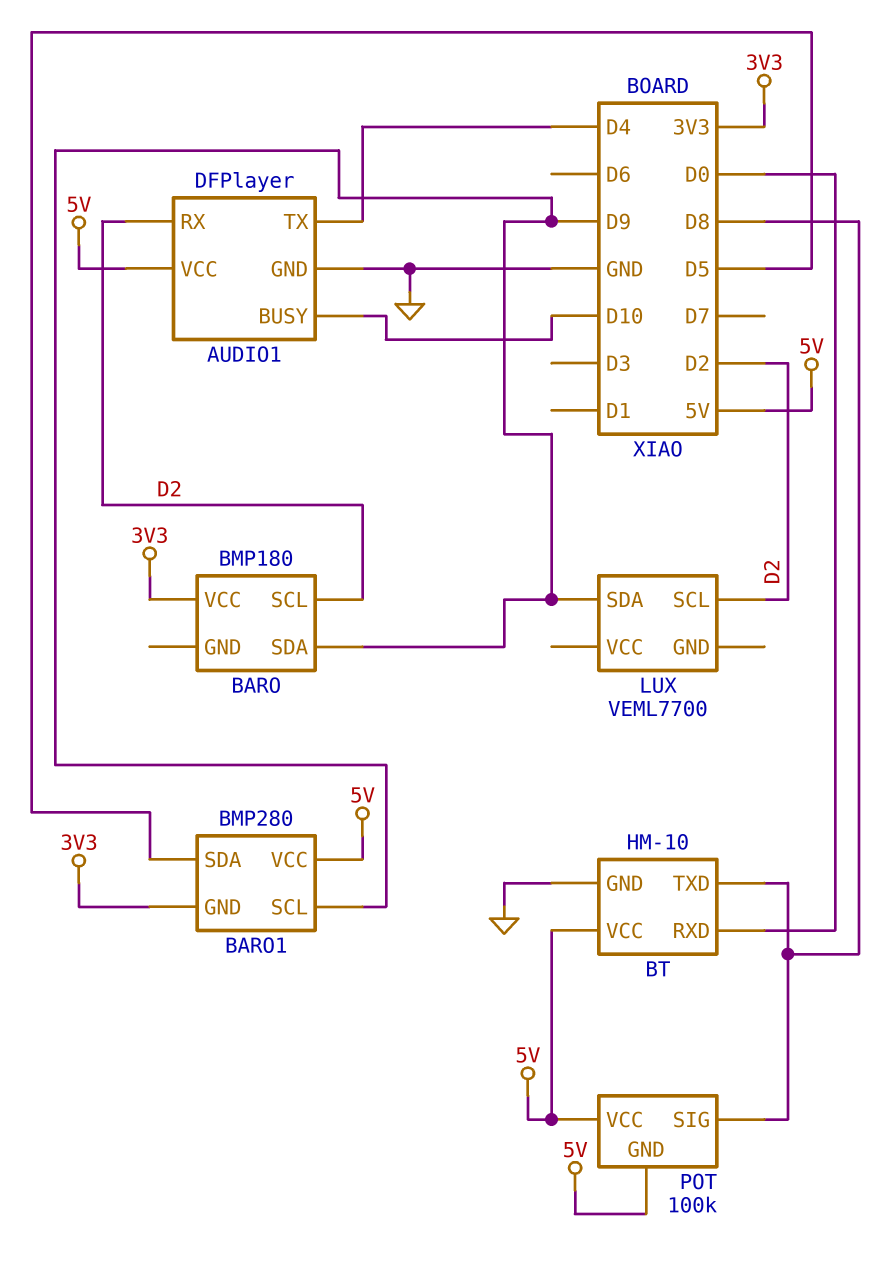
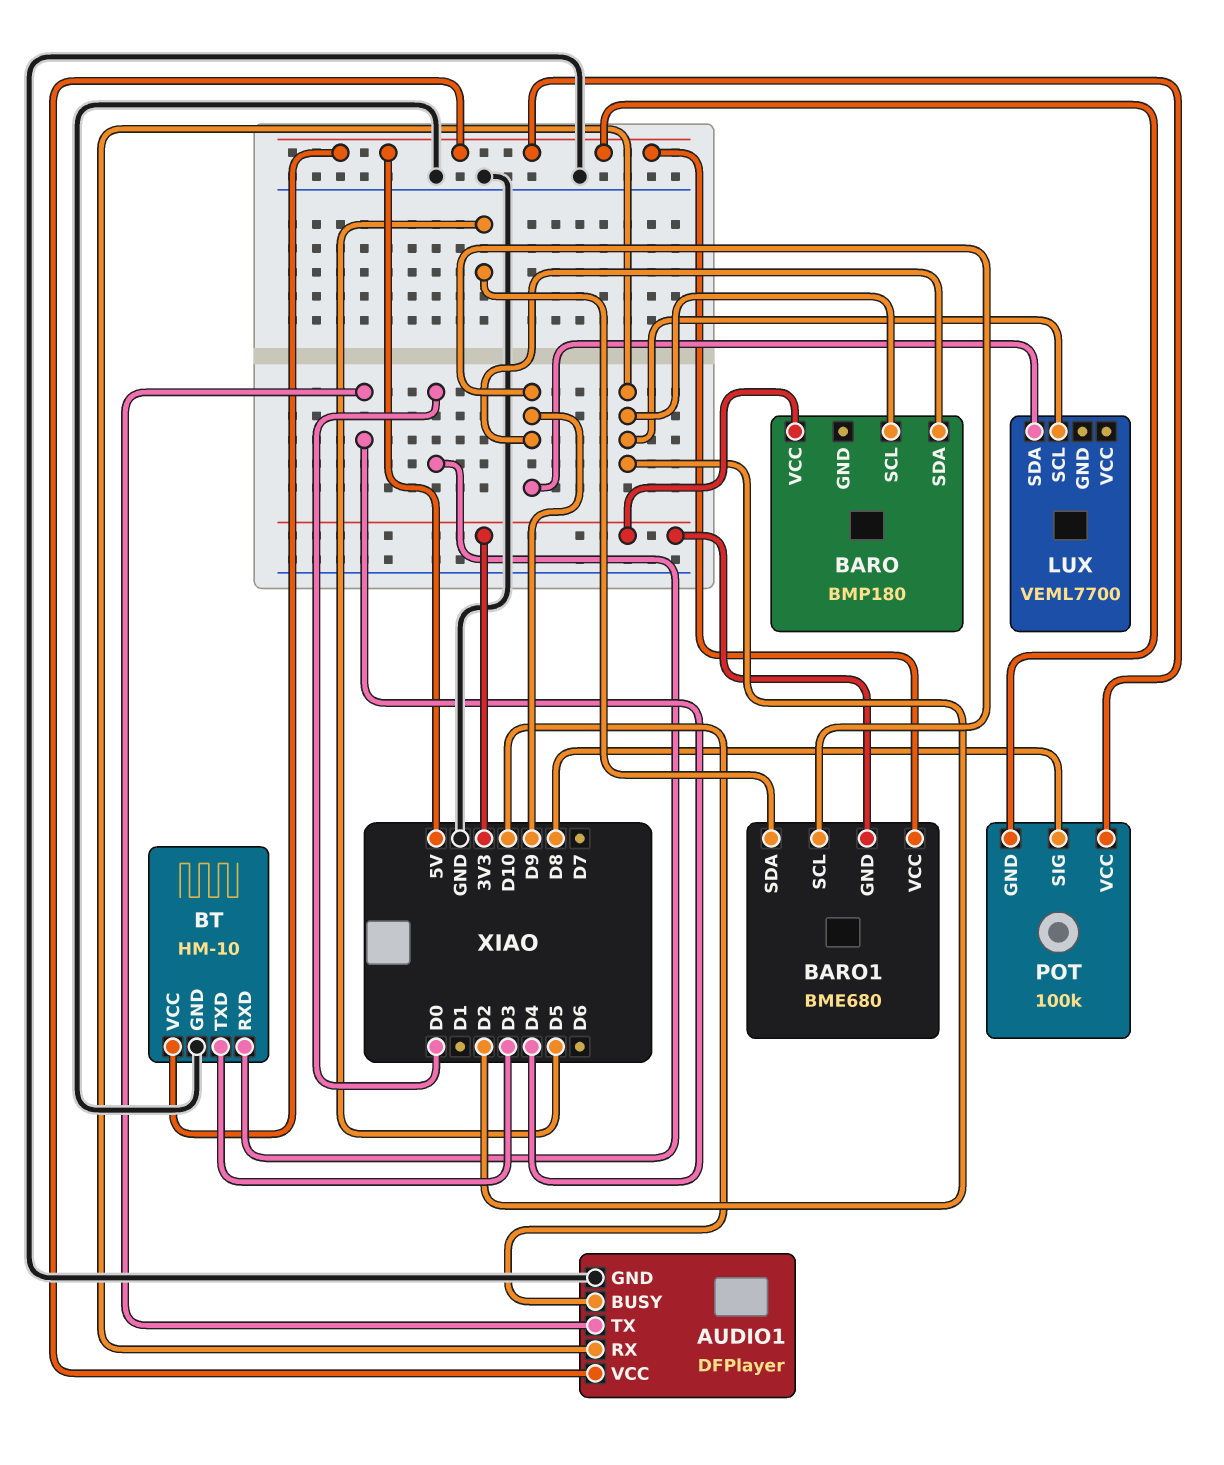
BARO1: BMP280 -> BME680
BT pin TXD: D8 -> D3

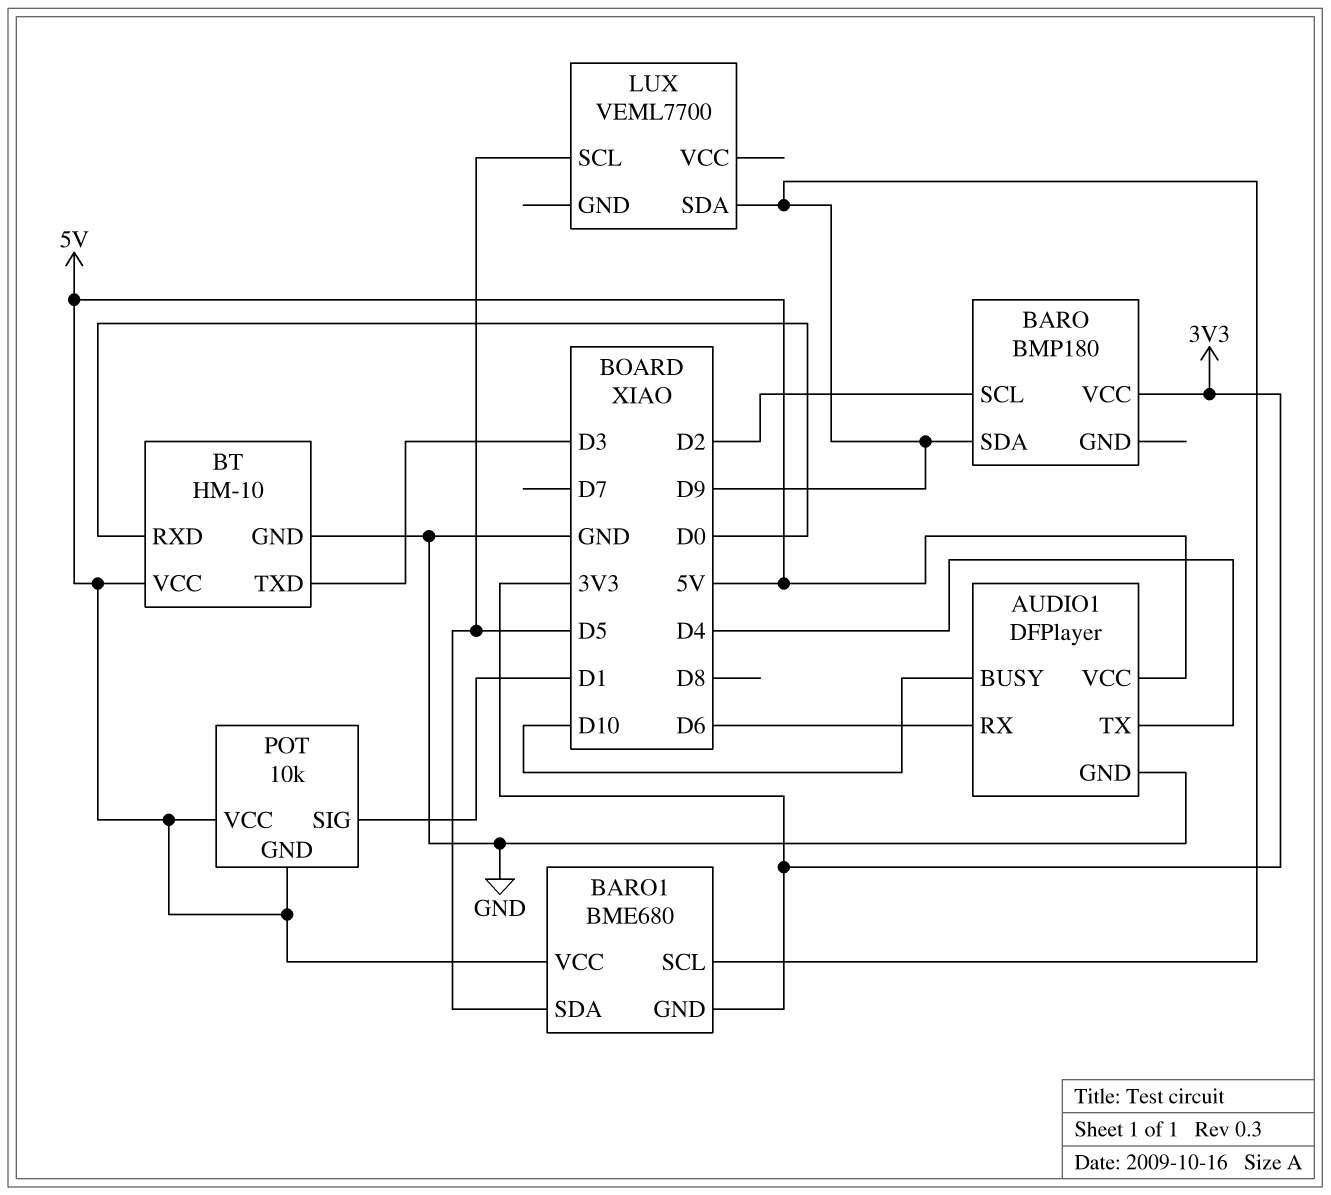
AUDIO1 pin RX: D2 -> D6
LUX pin SCL: D2 -> D5
POT: 100k -> 10k
POT pin SIG: D8 -> D1

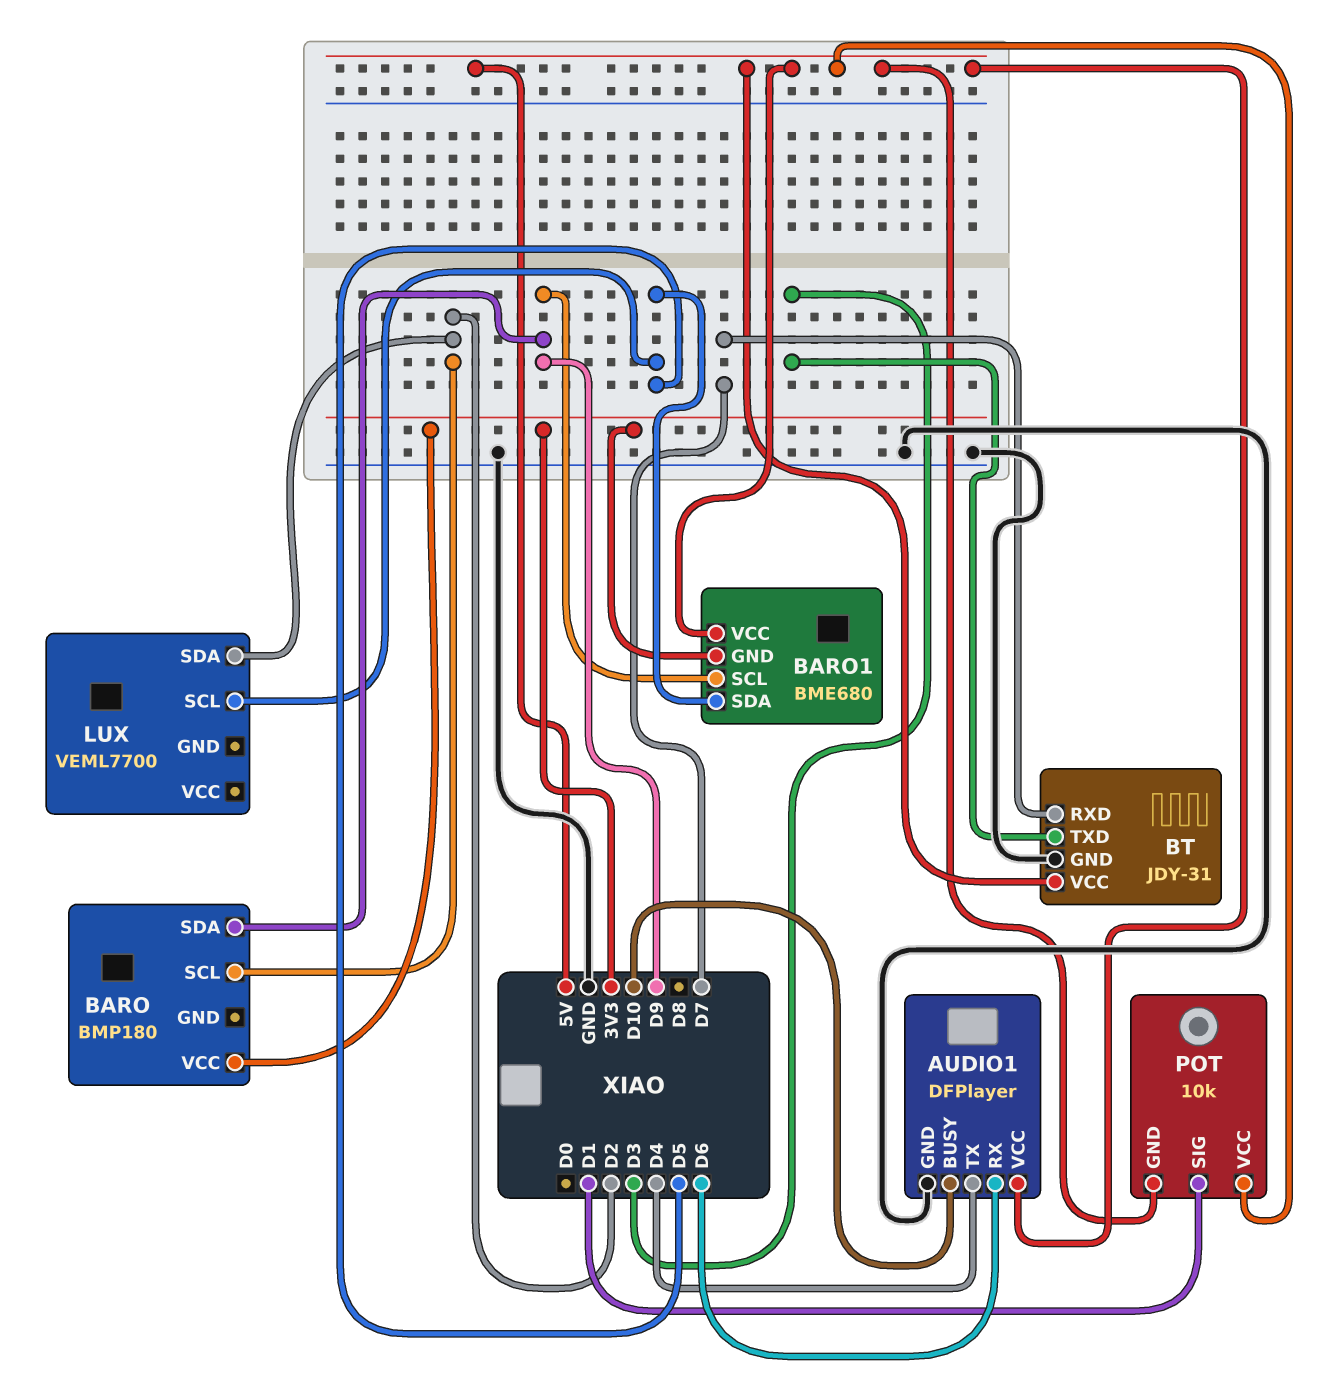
BT: HM-10 -> JDY-31
BT pin RXD: D0 -> D7
LUX pin SDA: D9 -> D2

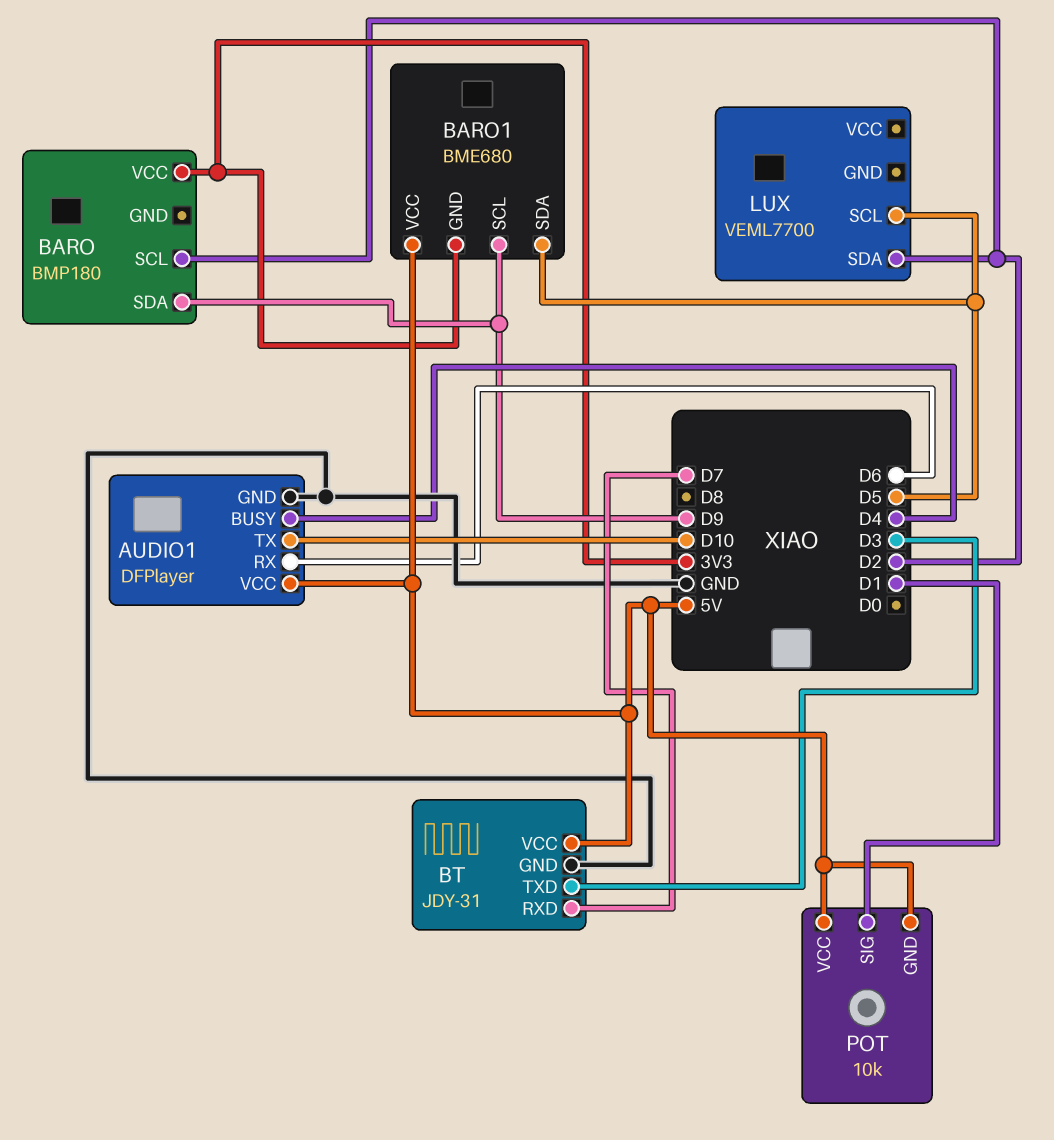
AUDIO1 pin BUSY: D10 -> D4
AUDIO1 pin TX: D4 -> D10

